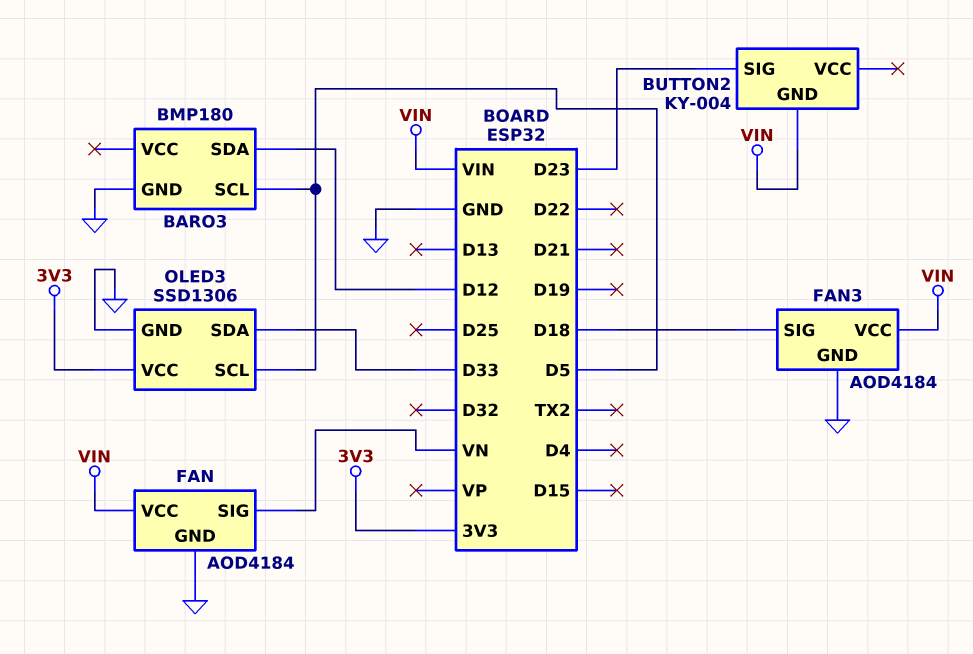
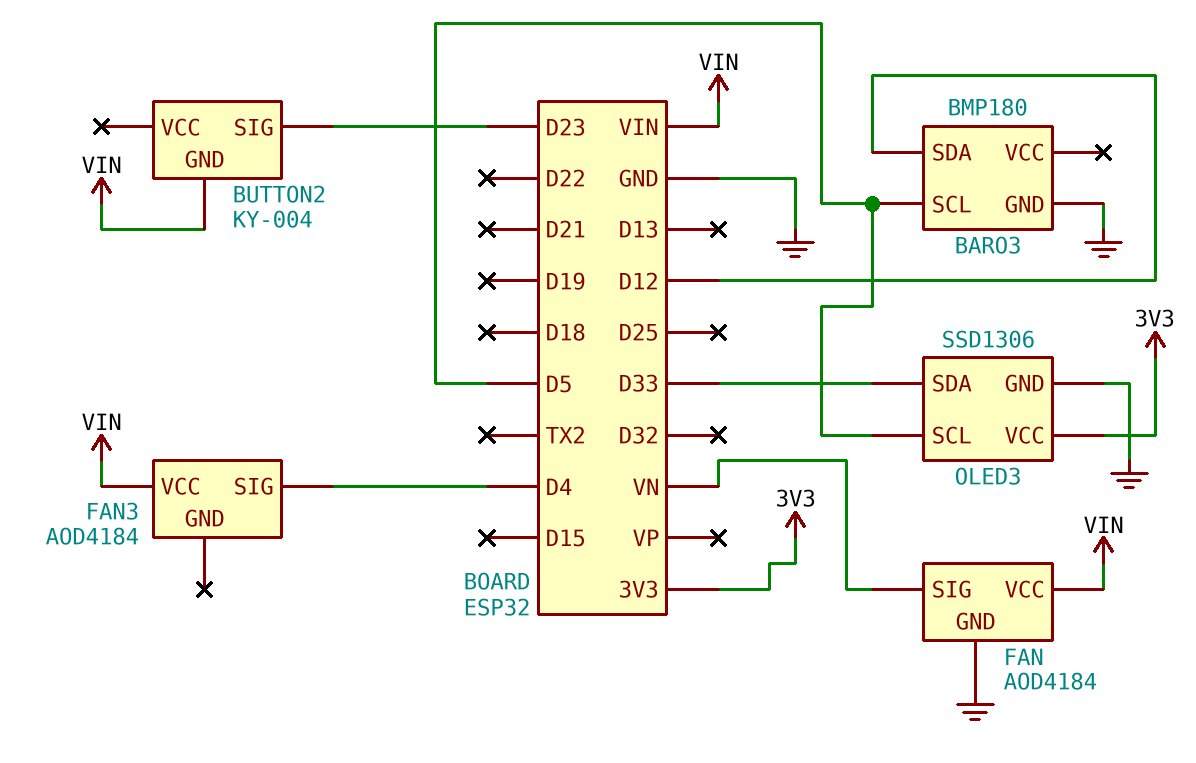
FAN3 pin GND: GND -> none
FAN3 pin SIG: D18 -> D4

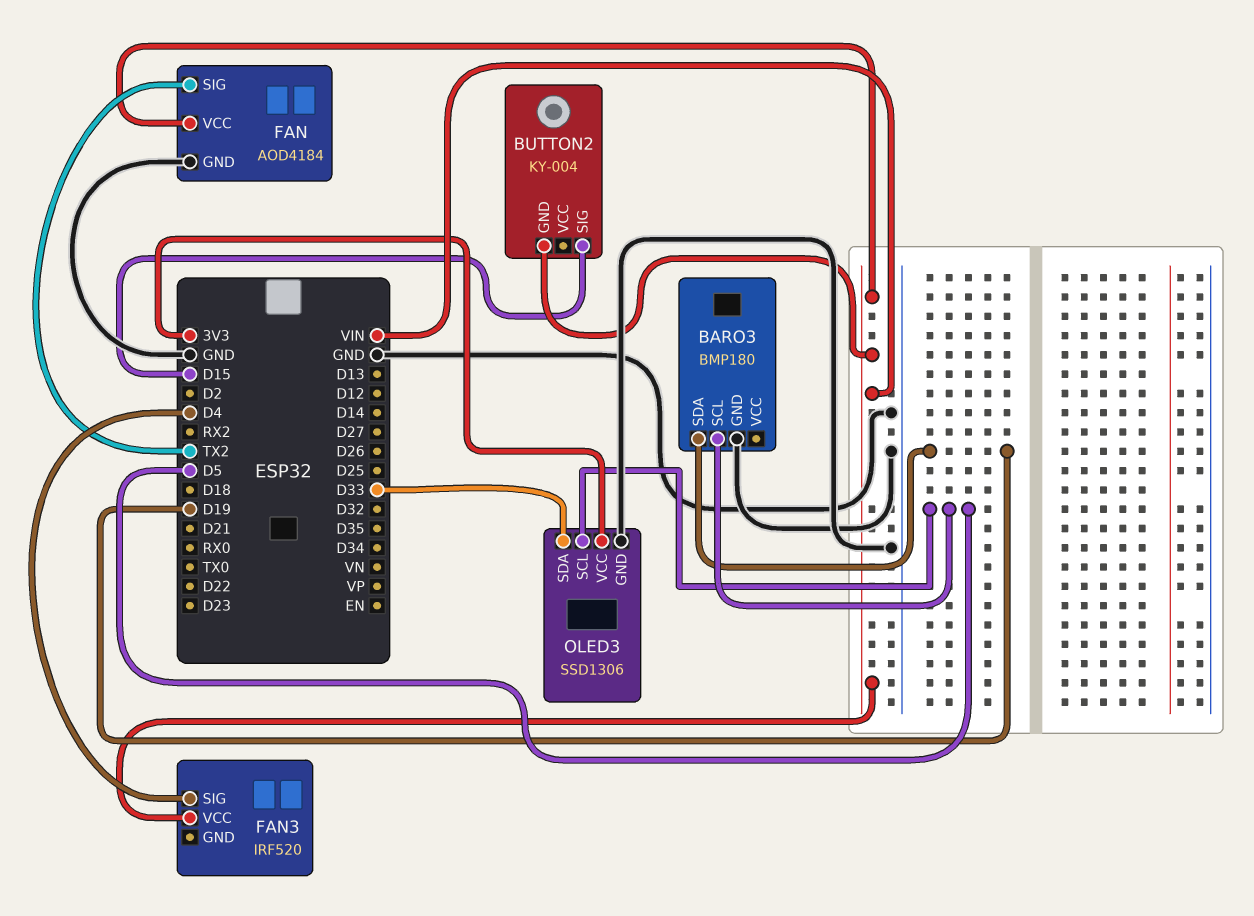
BARO3 pin SDA: D12 -> D19
BUTTON2 pin SIG: D23 -> D15
FAN pin SIG: VN -> TX2
FAN3: AOD4184 -> IRF520

